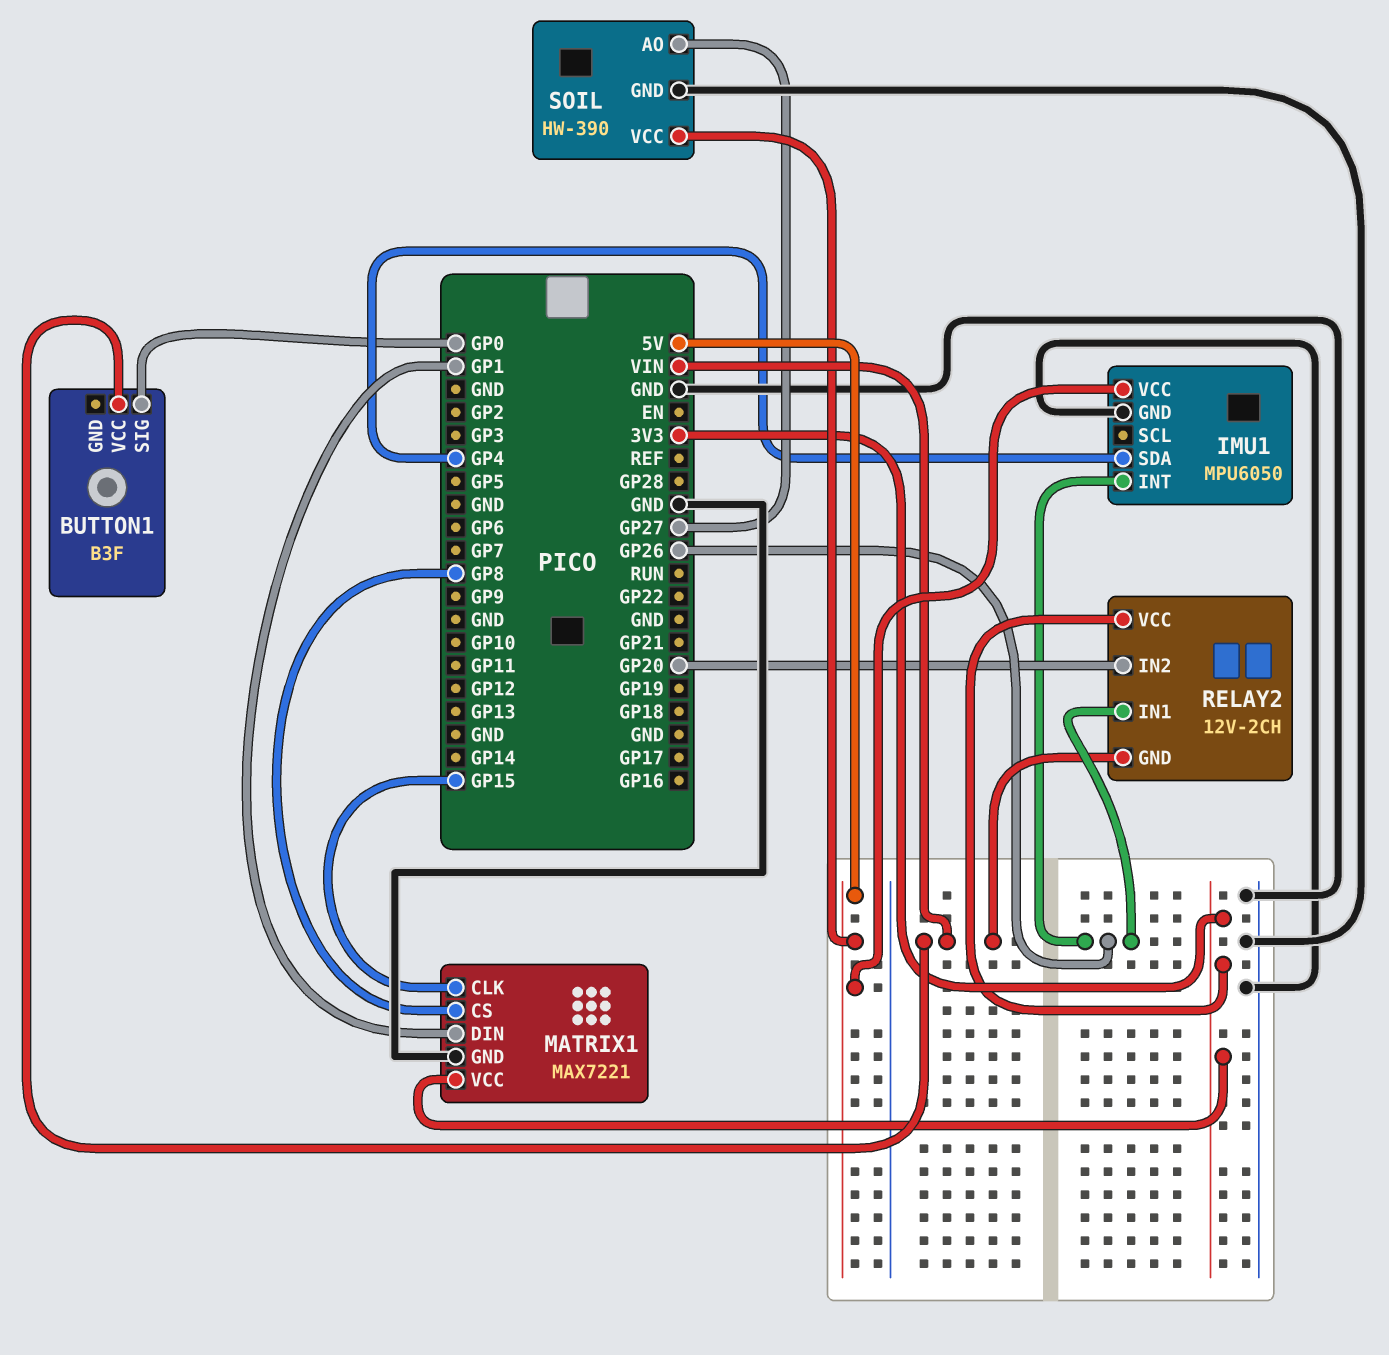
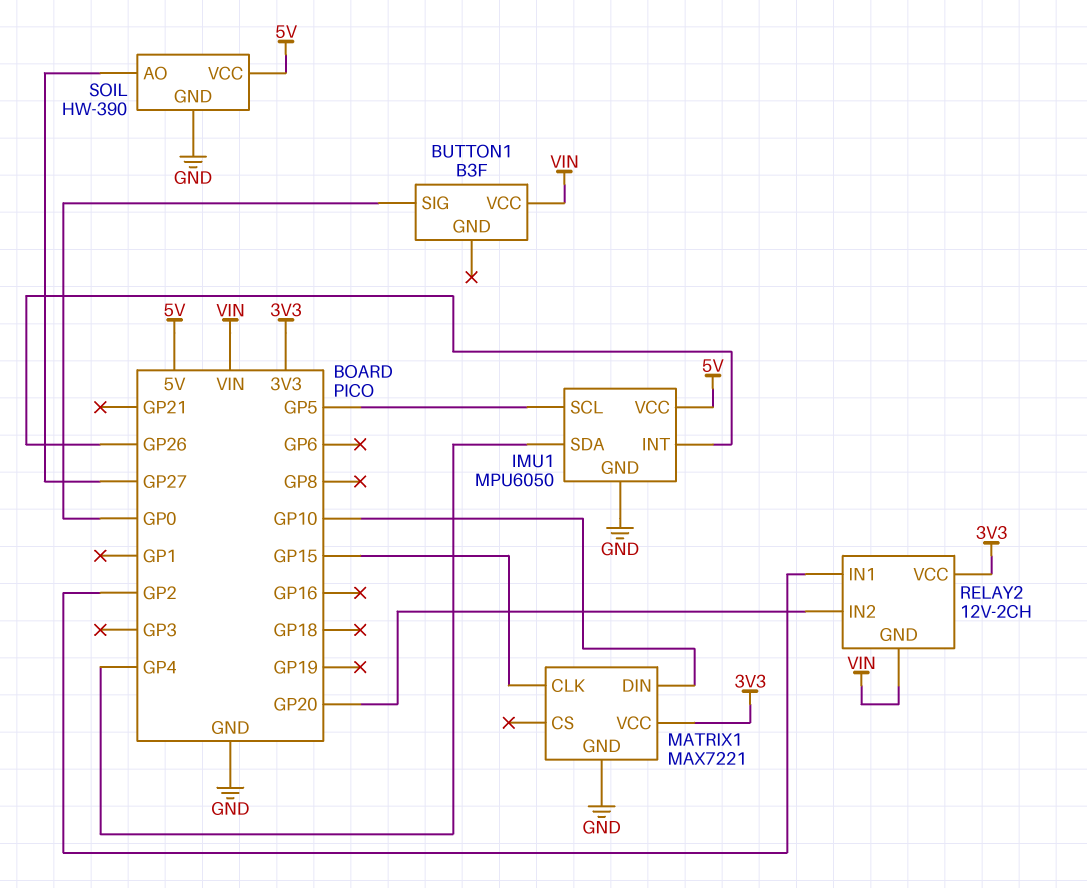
IMU1 pin SCL: none -> GP5
MATRIX1 pin CS: GP8 -> none
MATRIX1 pin DIN: GP1 -> GP10
RELAY2 pin IN1: GP26 -> GP2

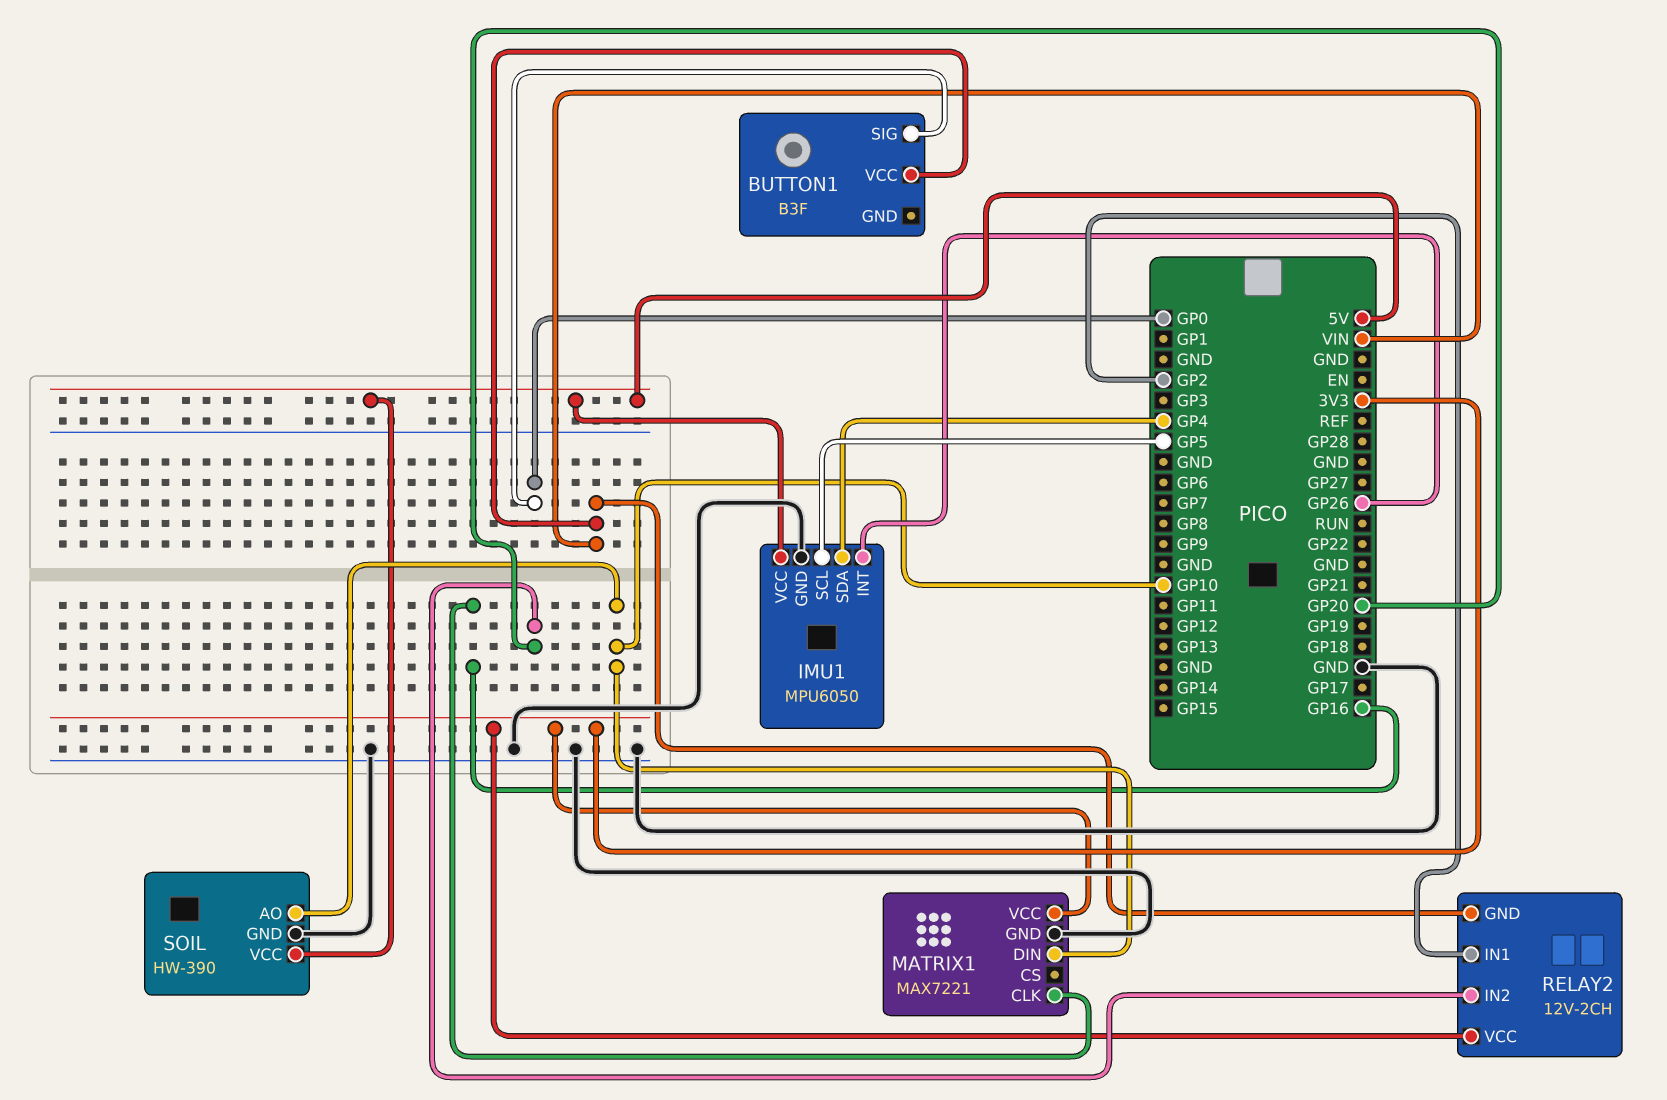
MATRIX1 pin CLK: GP15 -> GP16
SOIL pin AO: GP27 -> GP10

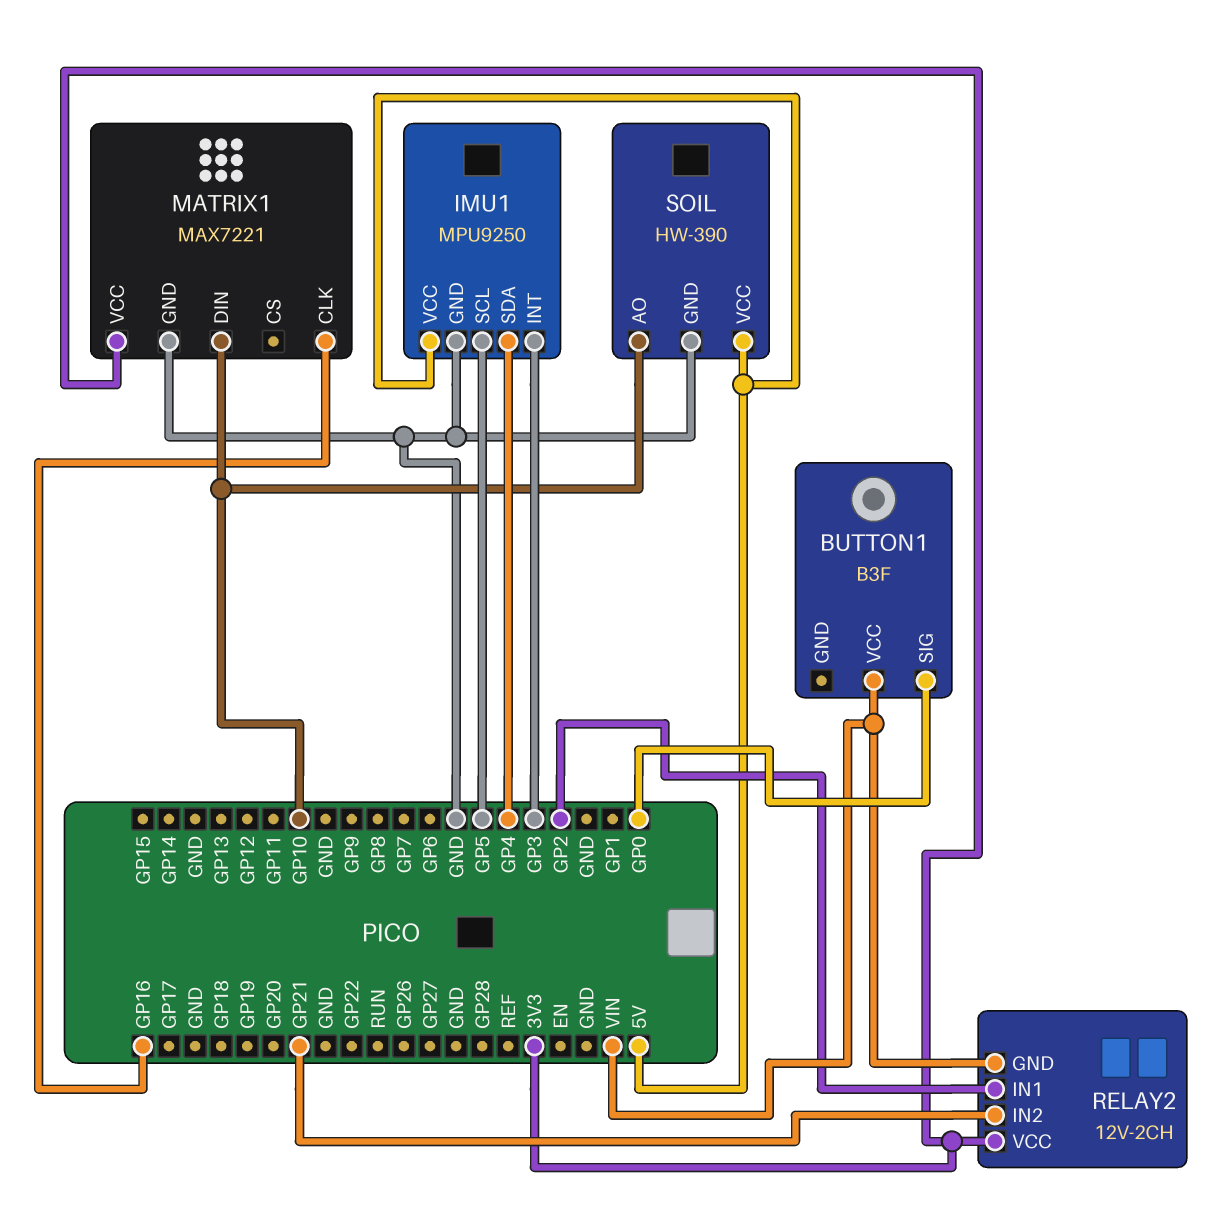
IMU1: MPU6050 -> MPU9250
IMU1 pin INT: GP26 -> GP3
RELAY2 pin IN2: GP20 -> GP21

